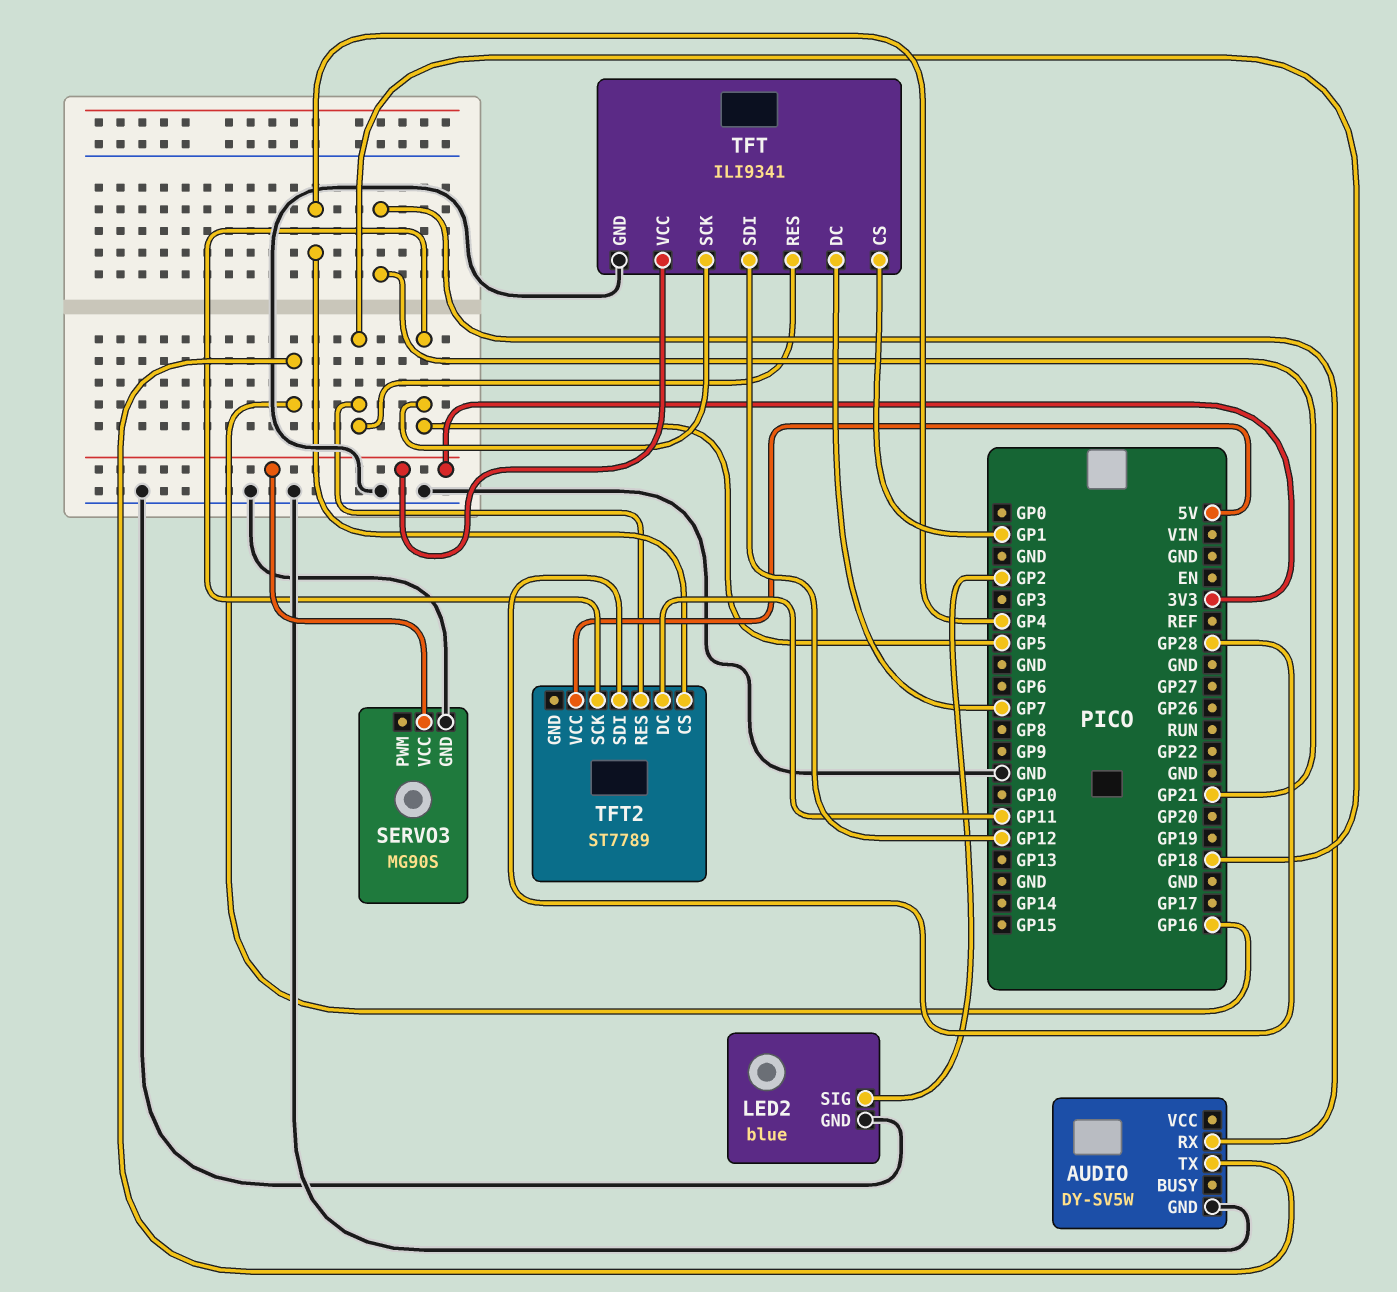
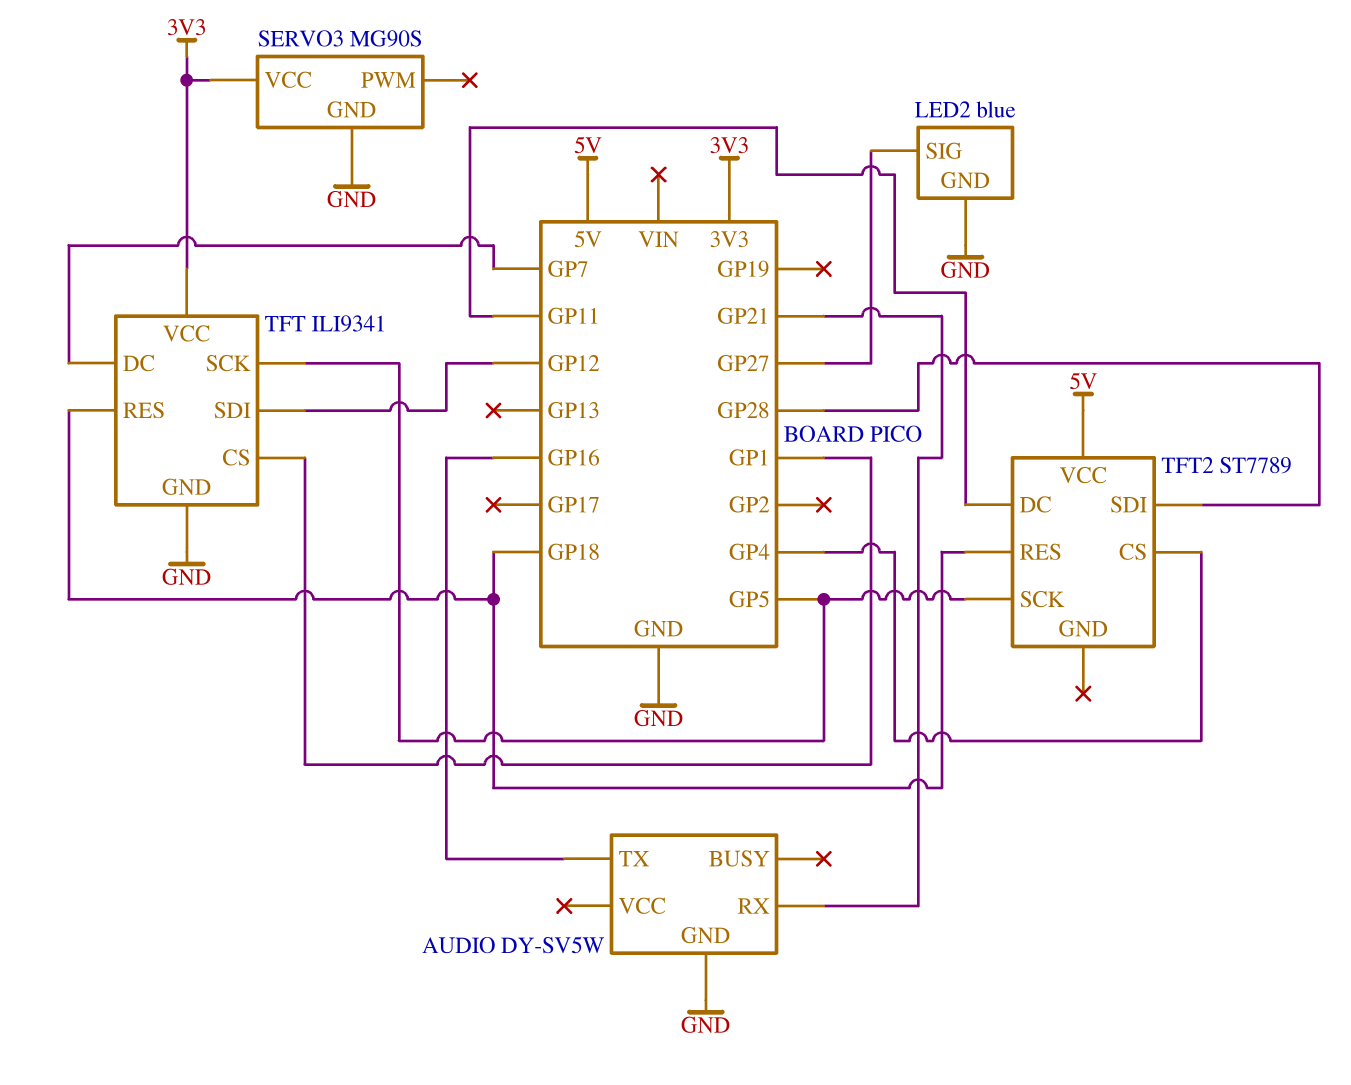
LED2 pin SIG: GP2 -> GP27

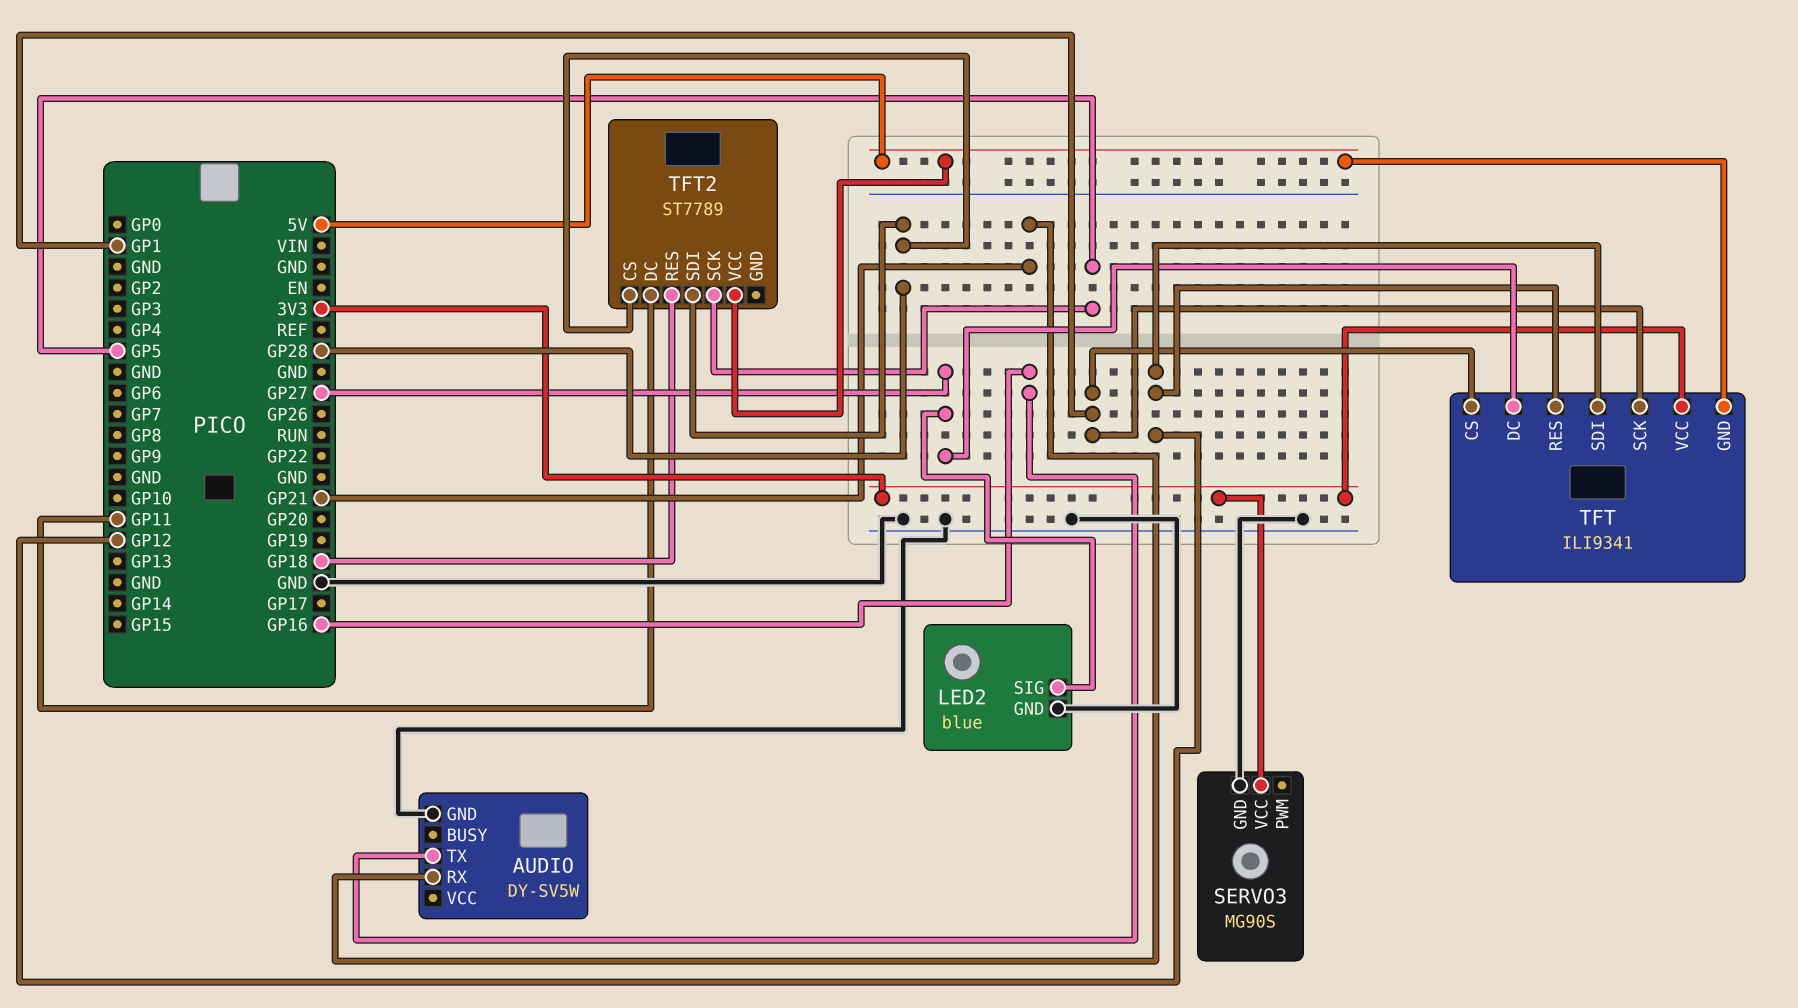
TFT pin DC: GP7 -> GP27
TFT pin GND: GND -> 5V
TFT pin RES: GP18 -> GP12
TFT pin SCK: GP5 -> GP1
TFT2 pin CS: GP4 -> GP28

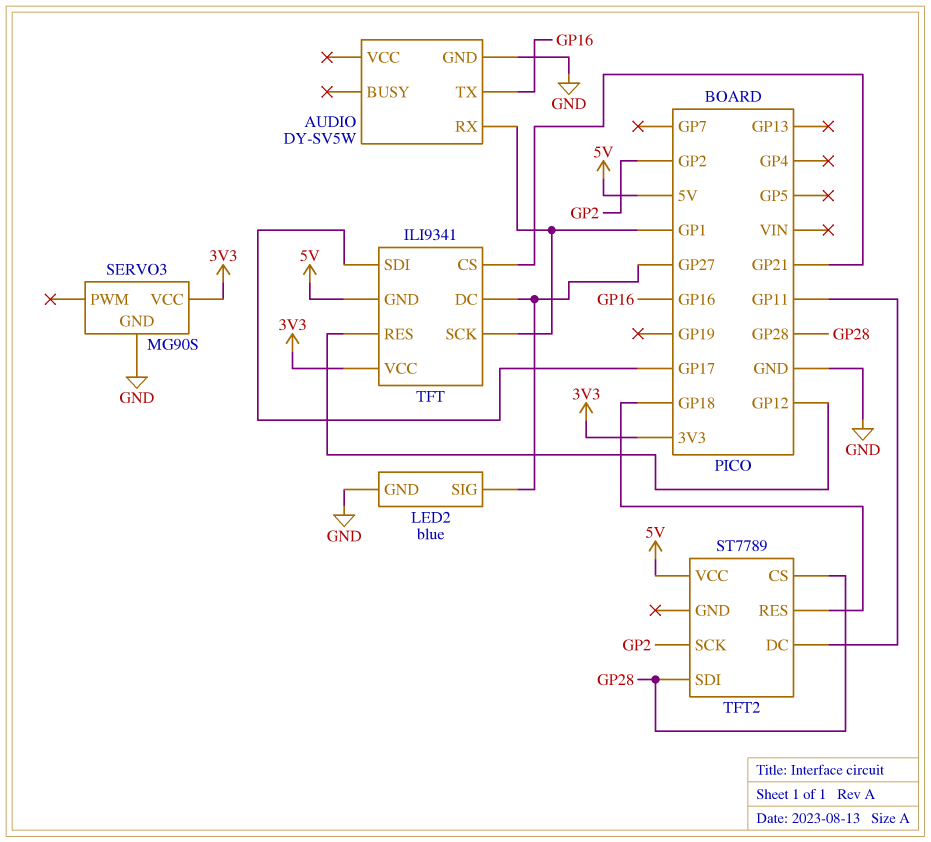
AUDIO pin RX: GP21 -> GP1
TFT pin CS: GP1 -> GP21
TFT pin SDI: GP12 -> GP17
TFT2 pin SCK: GP5 -> GP2

